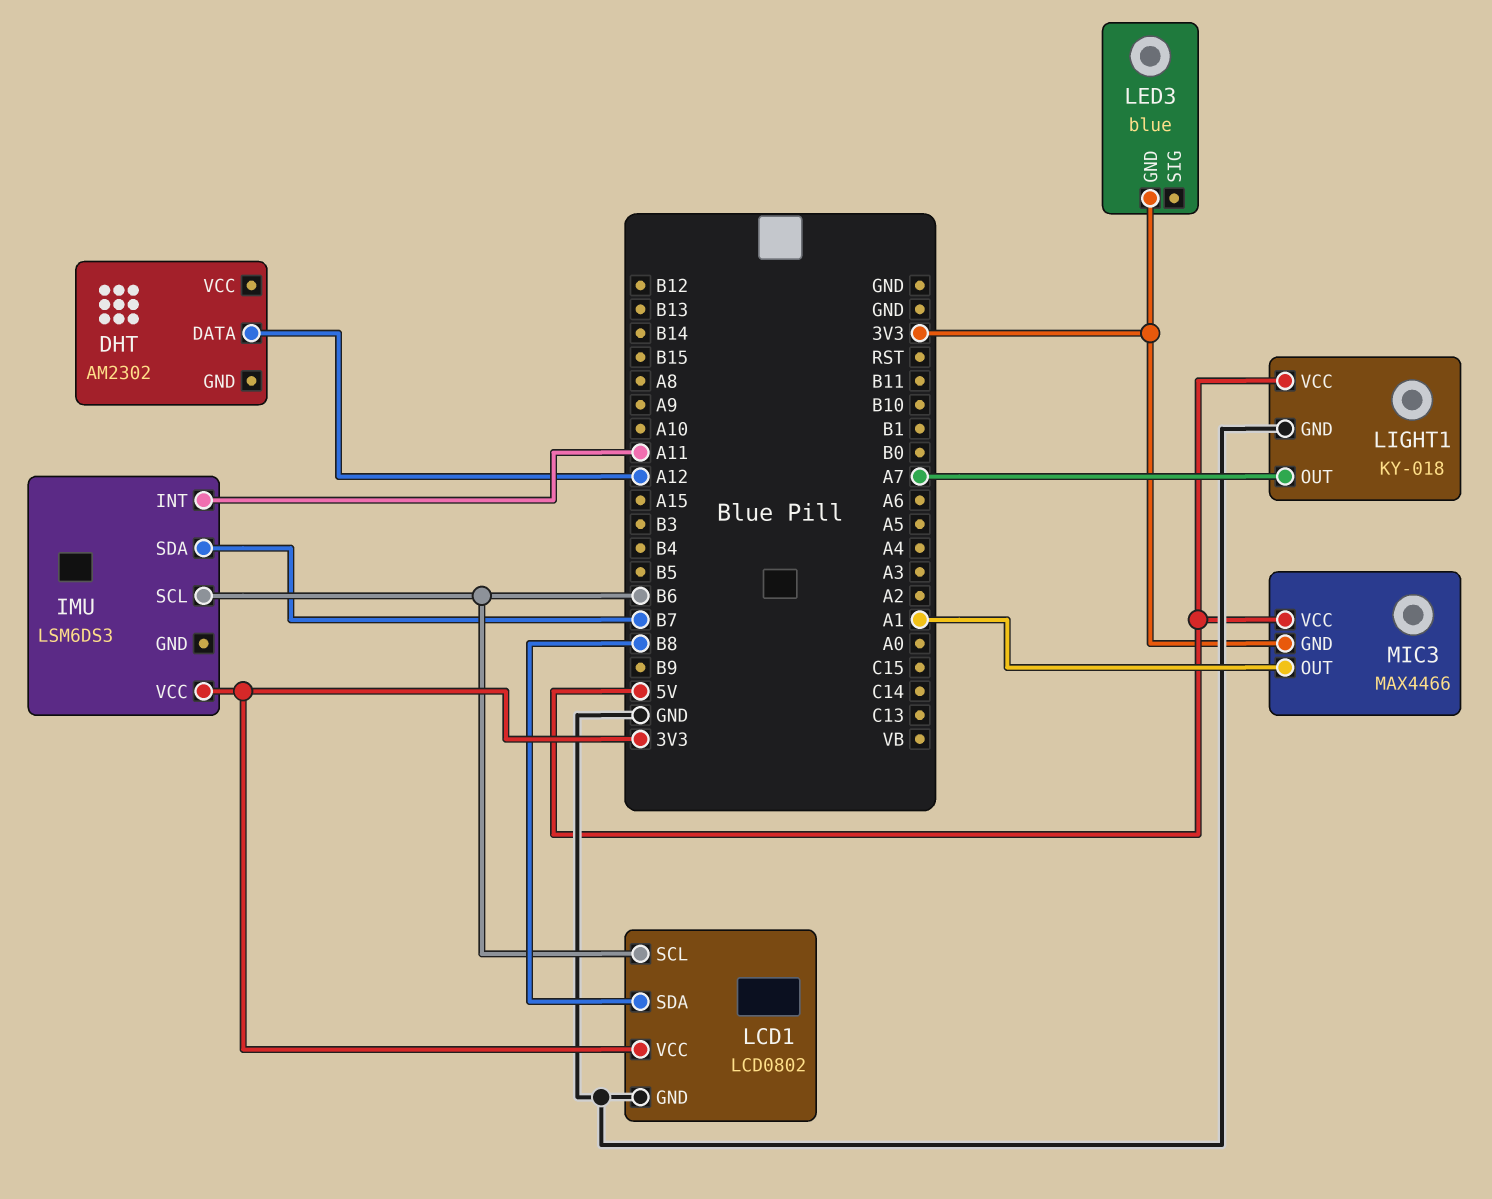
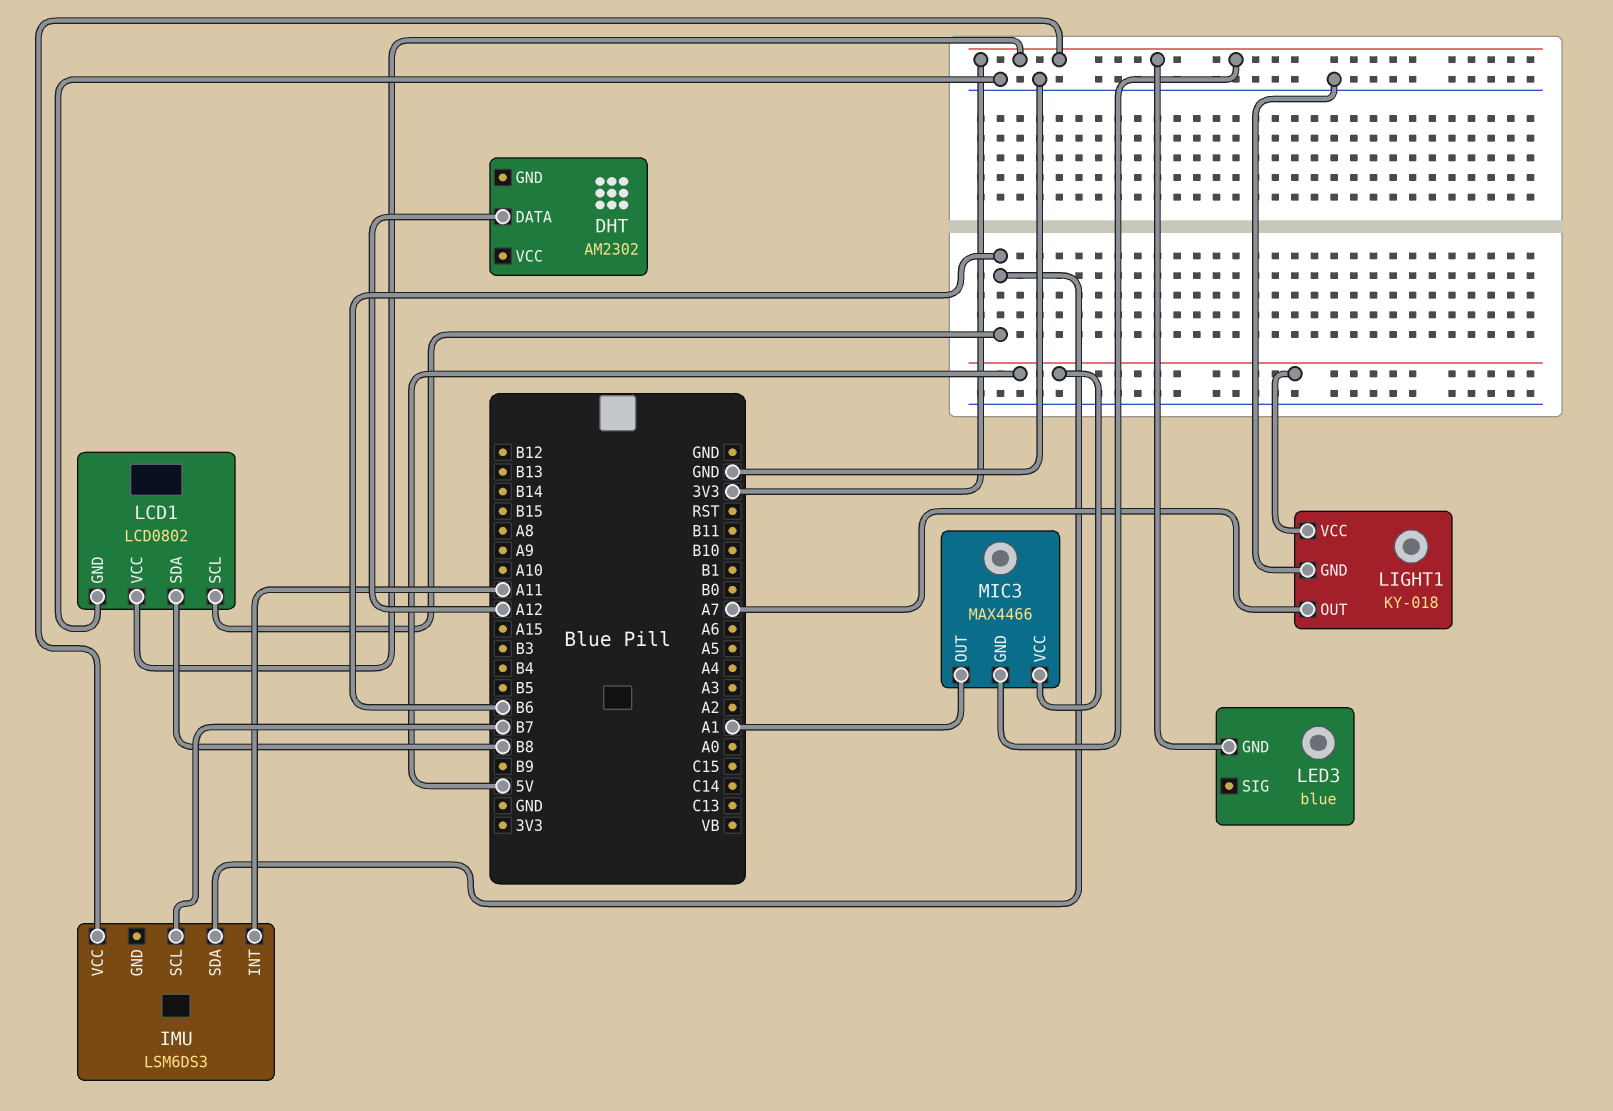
IMU pin SCL: B6 -> B7
IMU pin SDA: B7 -> B6

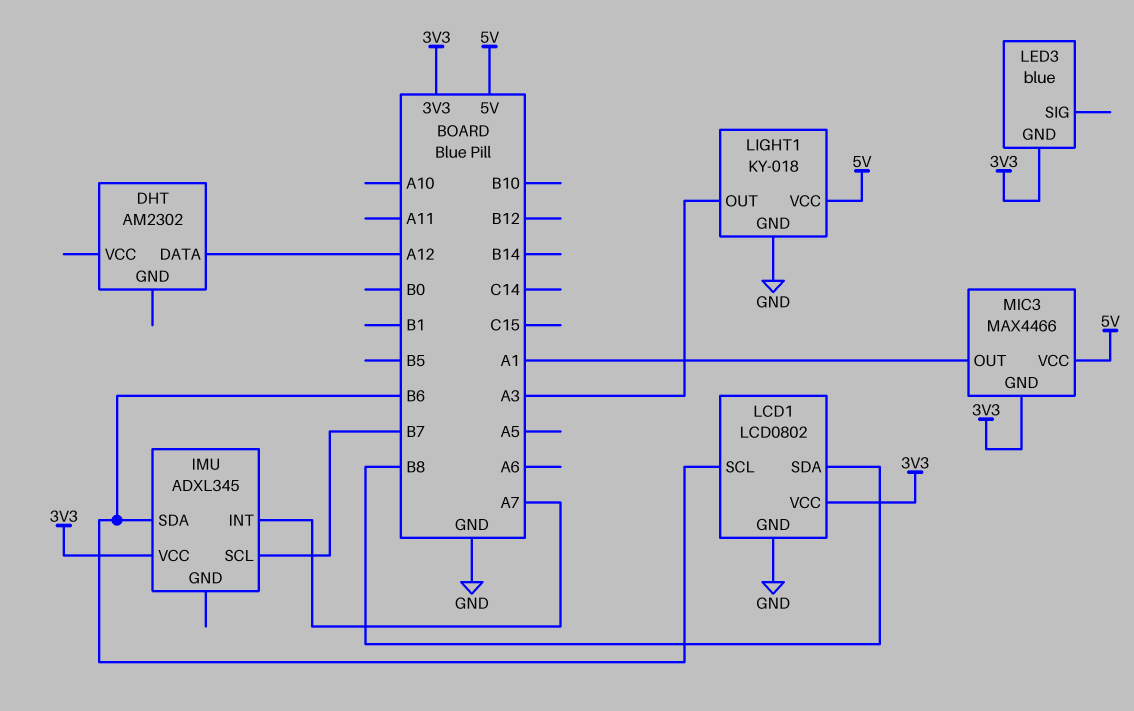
IMU: LSM6DS3 -> ADXL345
IMU pin INT: A11 -> A7
LIGHT1 pin OUT: A7 -> A3

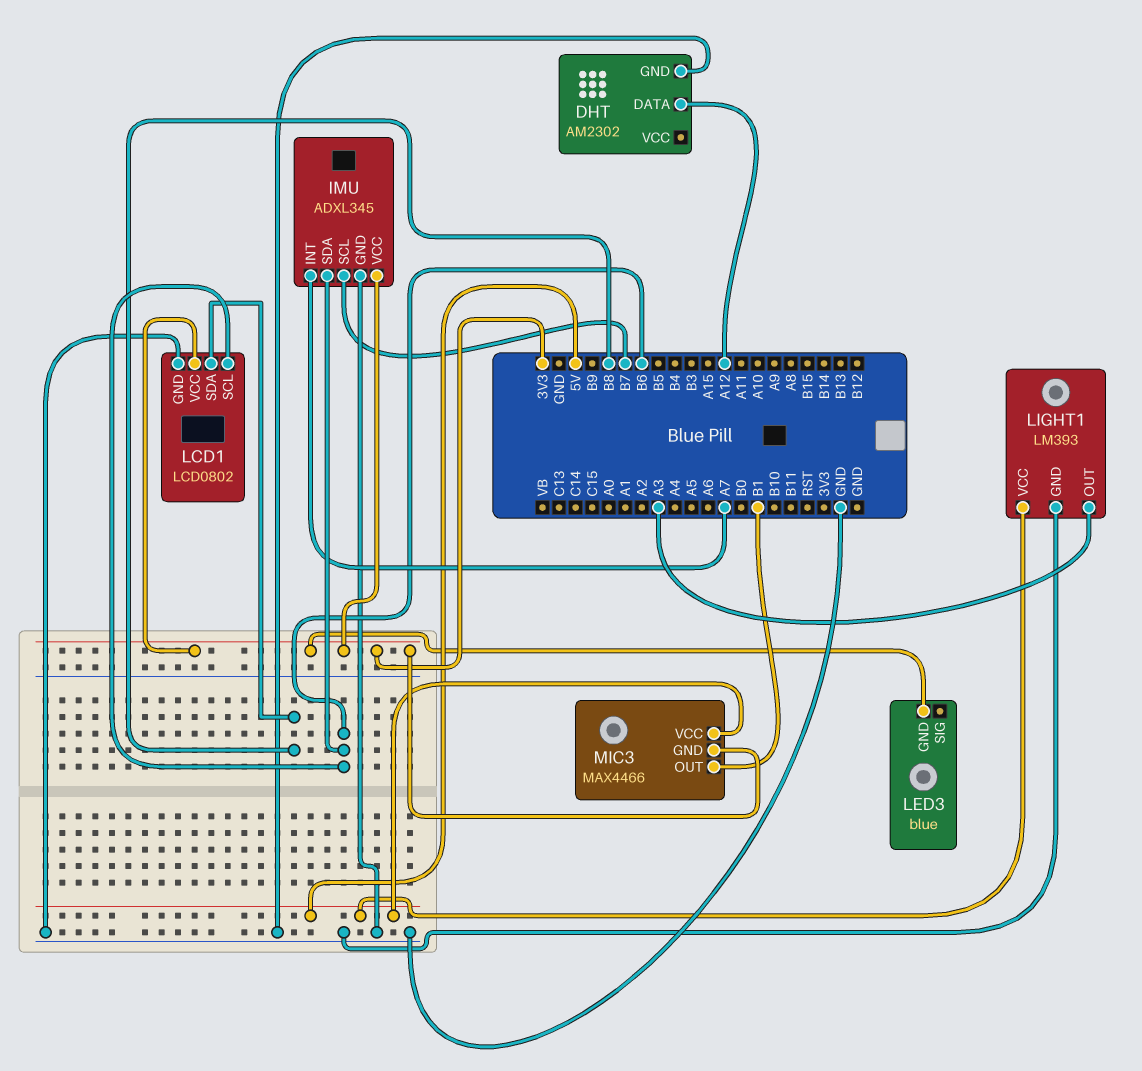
DHT pin GND: none -> GND
IMU pin GND: none -> GND
LIGHT1: KY-018 -> LM393
MIC3 pin OUT: A1 -> B1

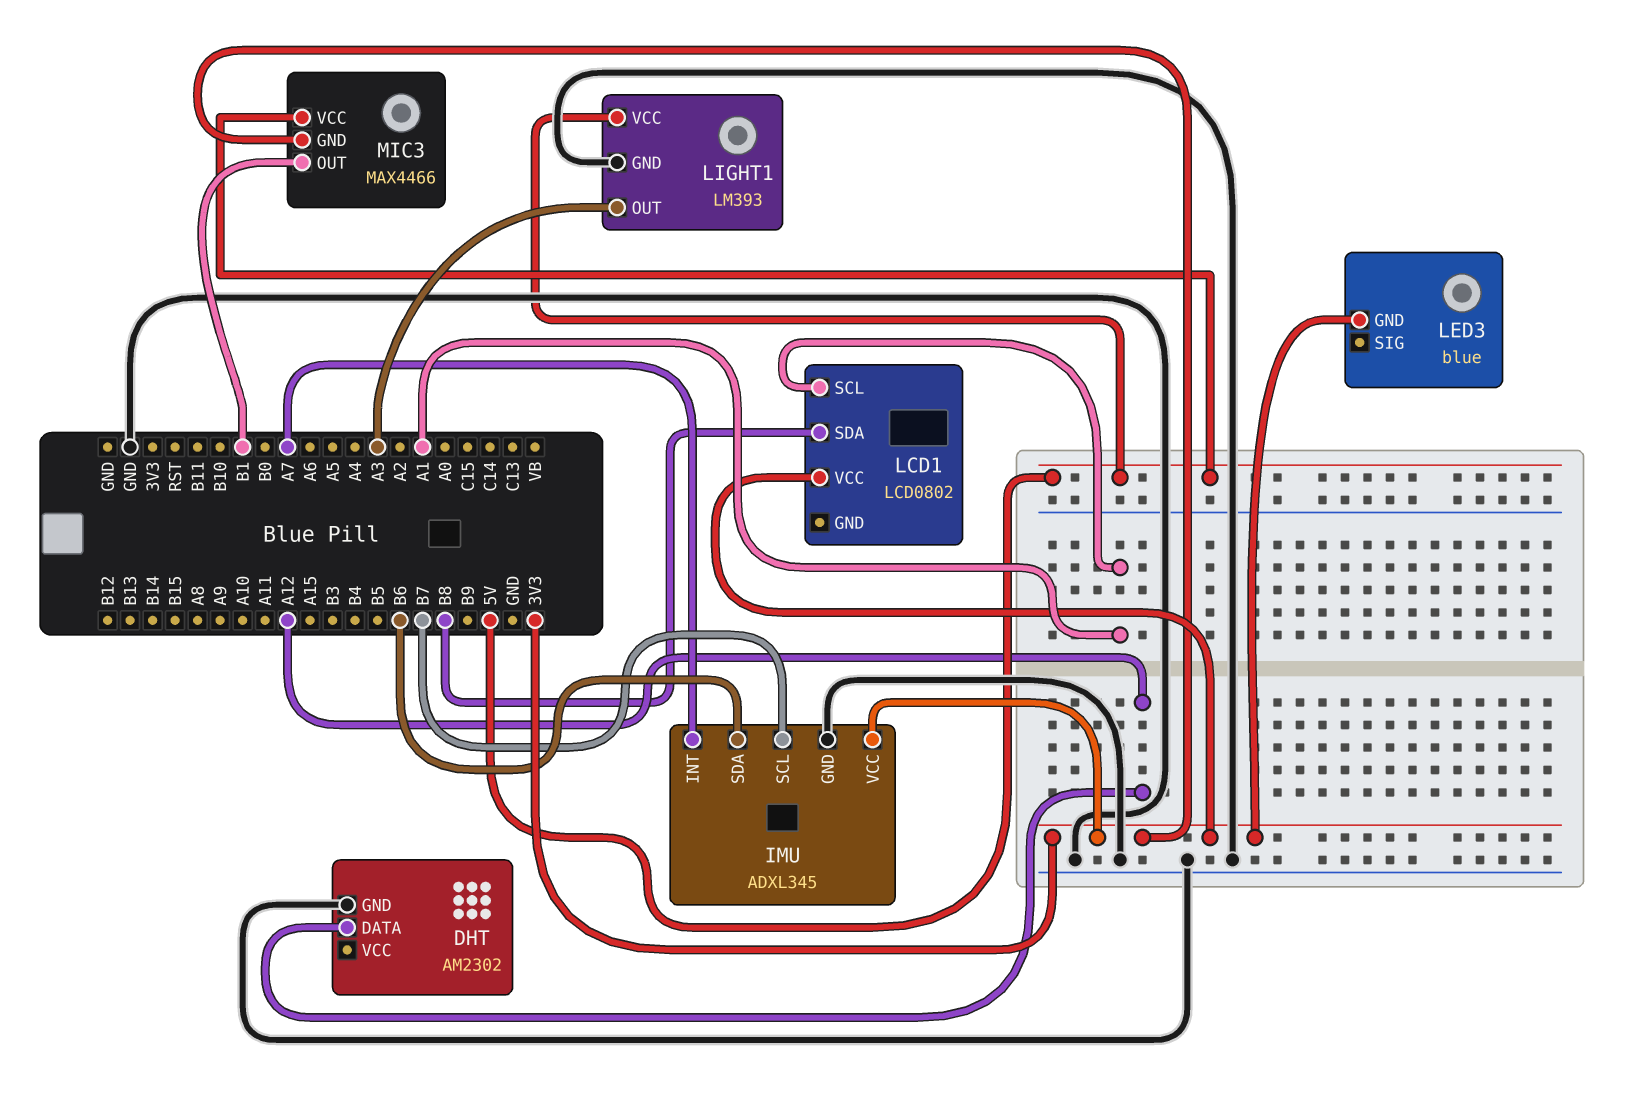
LCD1 pin GND: GND -> none
LCD1 pin SCL: B6 -> A1

